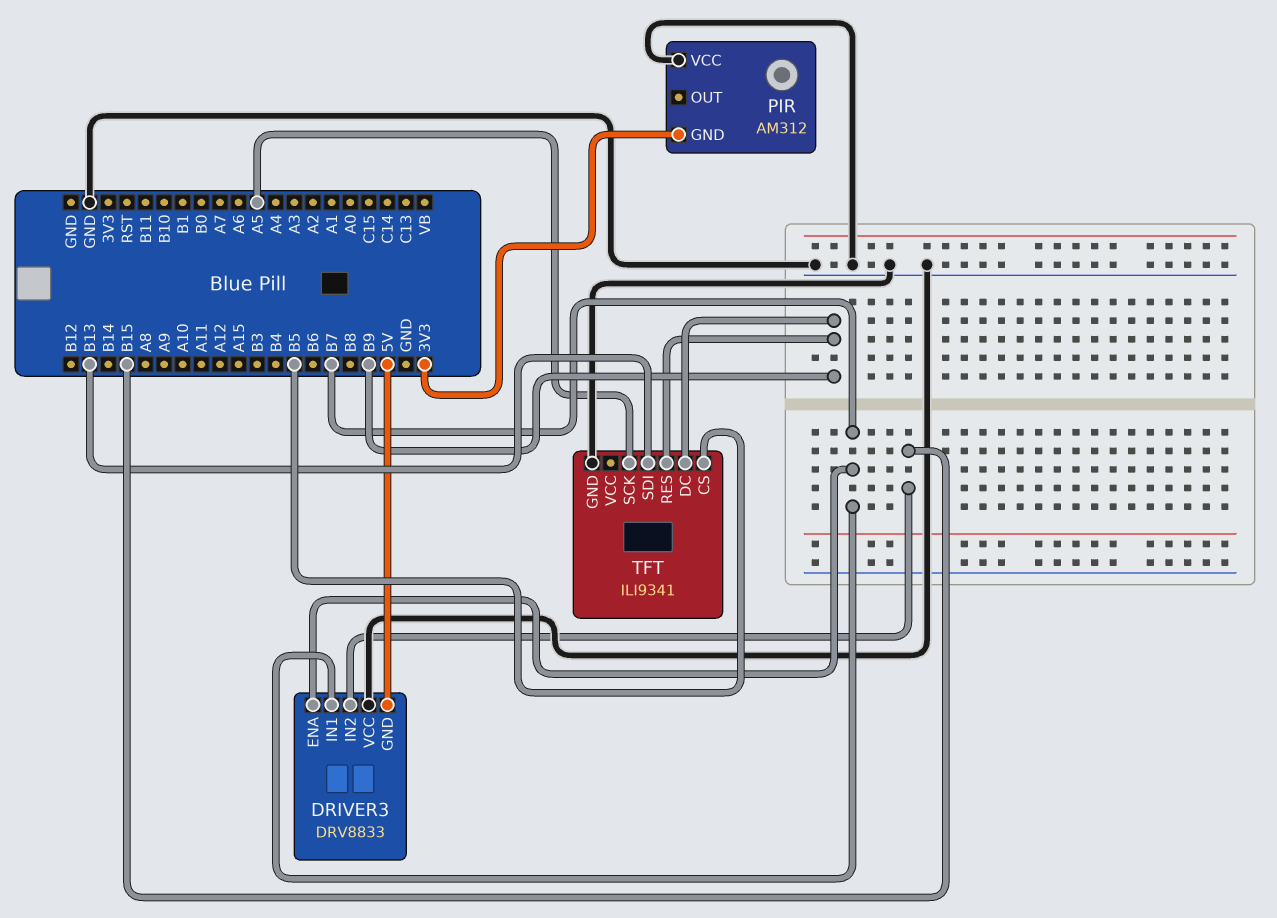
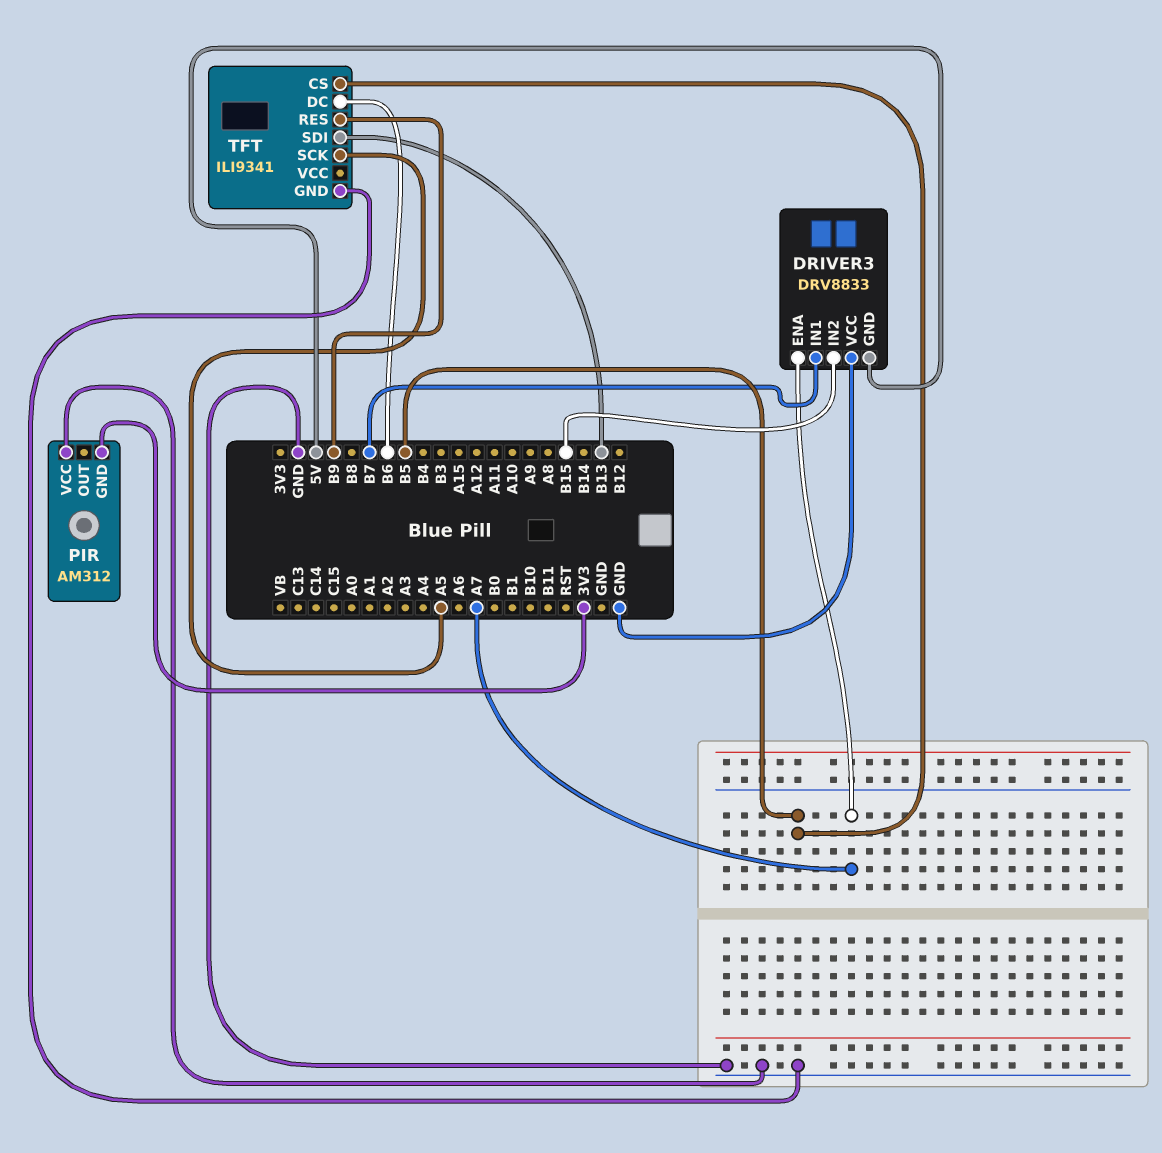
DRIVER3 pin ENA: B7 -> A7
TFT pin DC: B9 -> B6

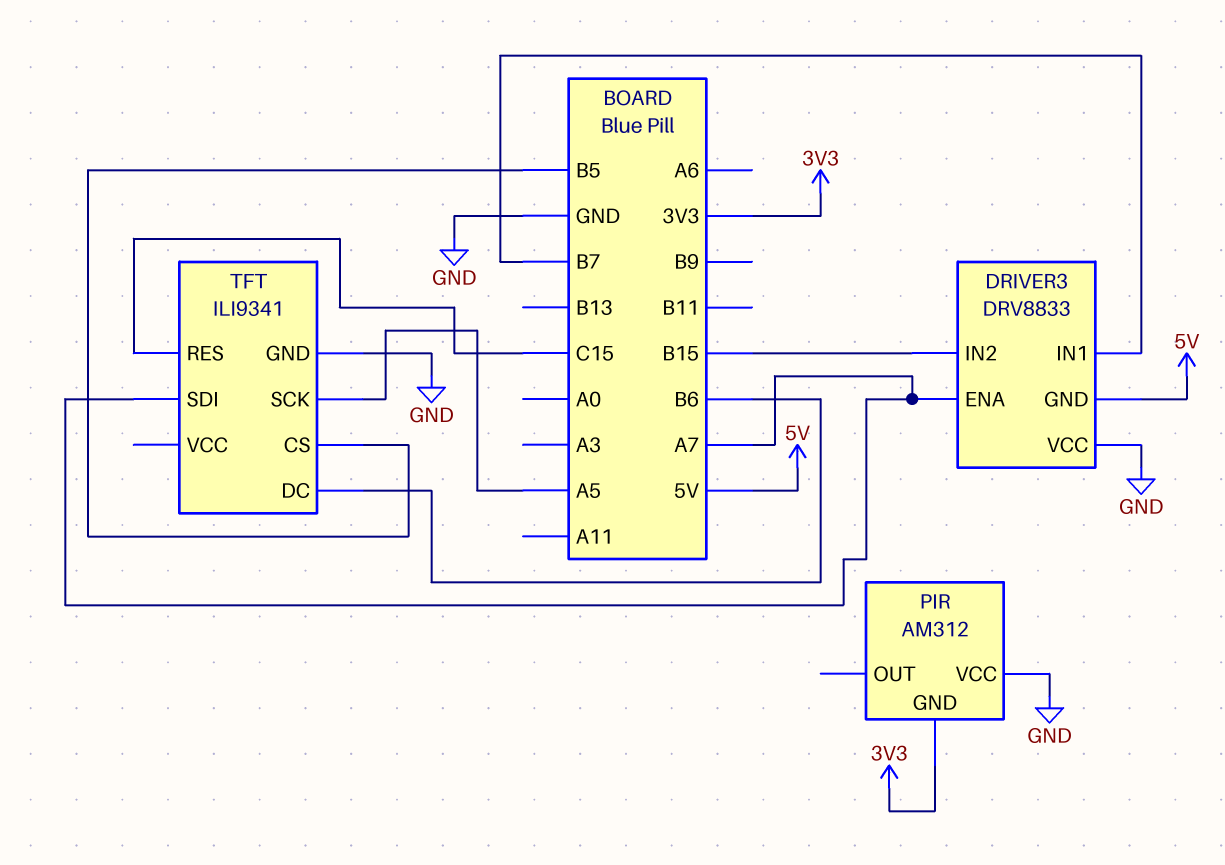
TFT pin RES: B9 -> C15
TFT pin SDI: B13 -> A7

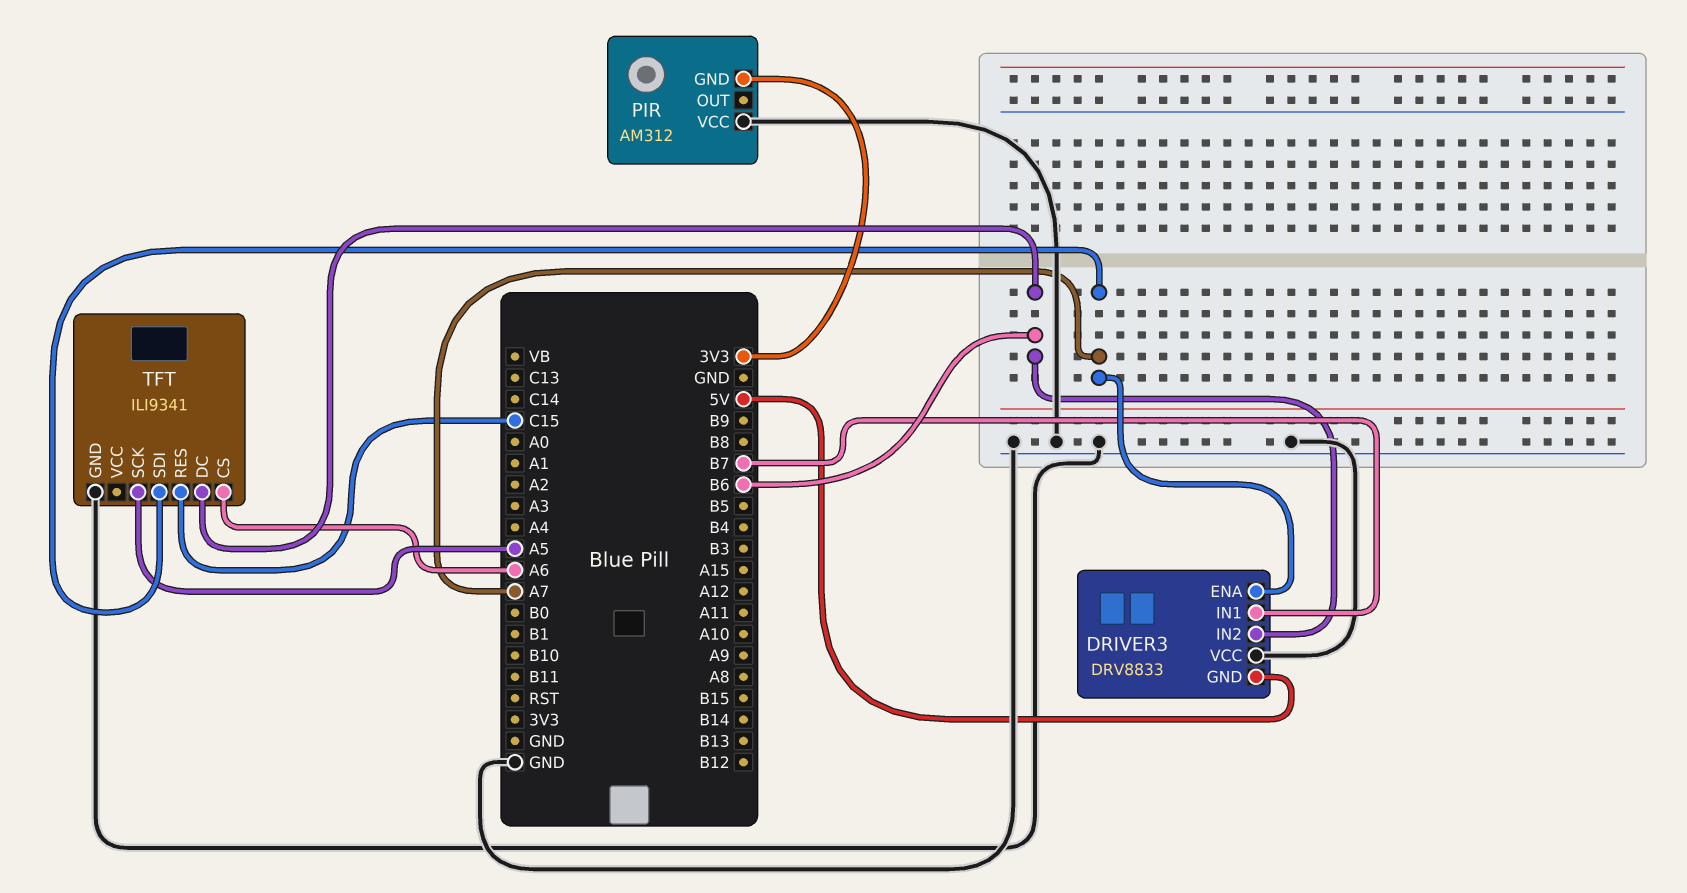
DRIVER3 pin IN2: B15 -> B6
TFT pin CS: B5 -> A6

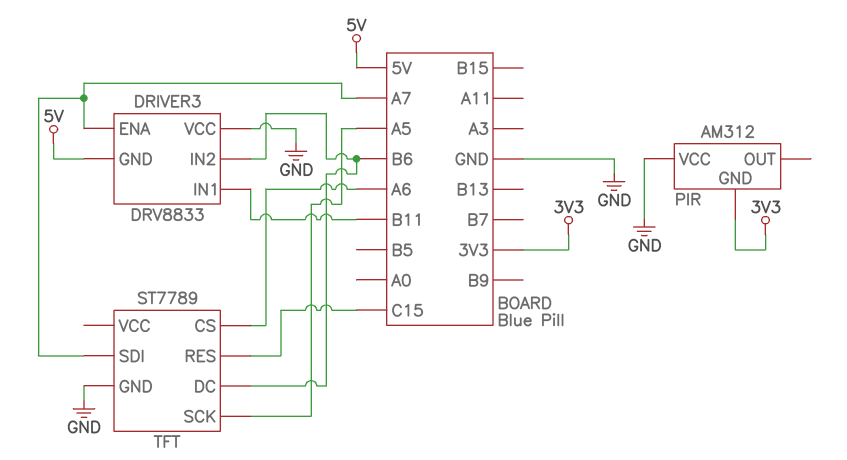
DRIVER3 pin IN1: B7 -> B11
TFT: ILI9341 -> ST7789

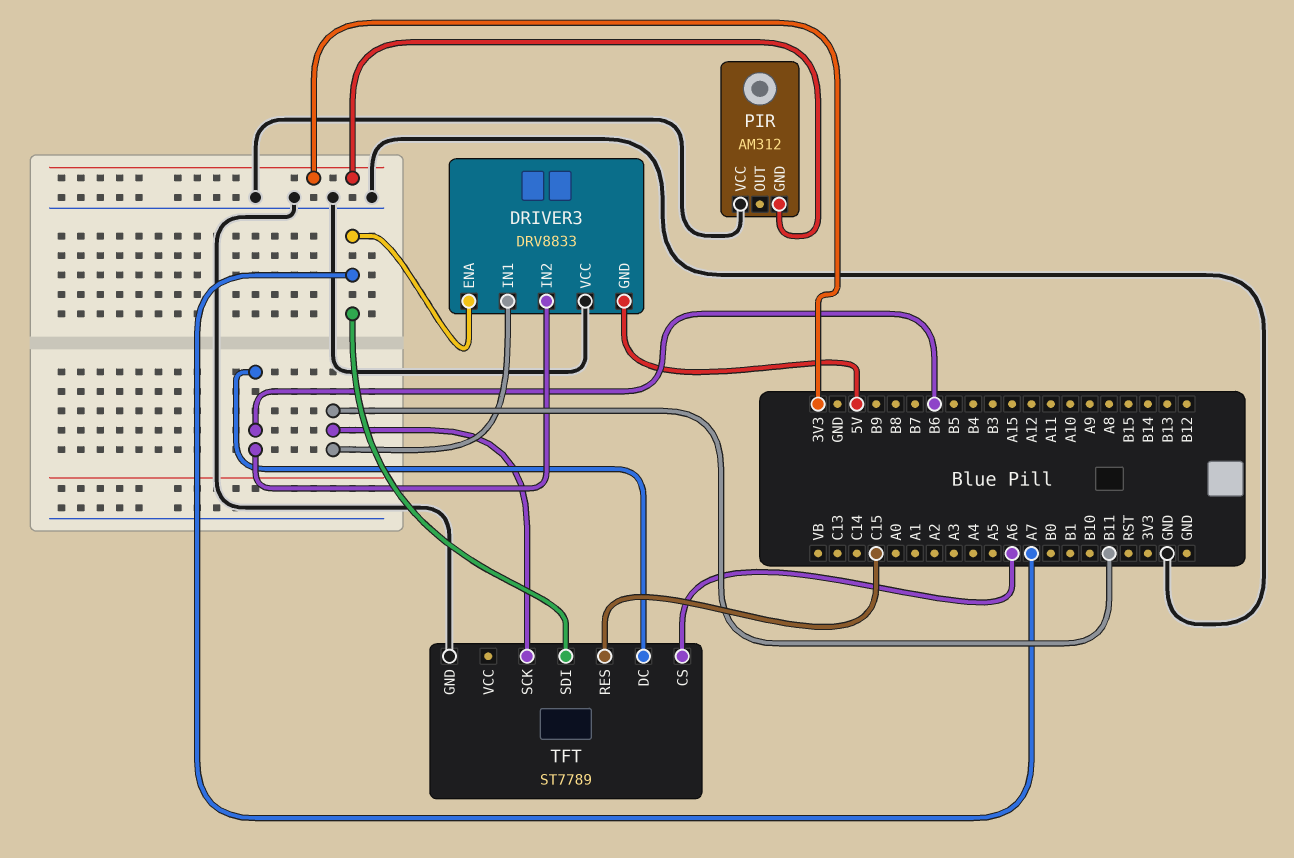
TFT pin SCK: A5 -> B11

